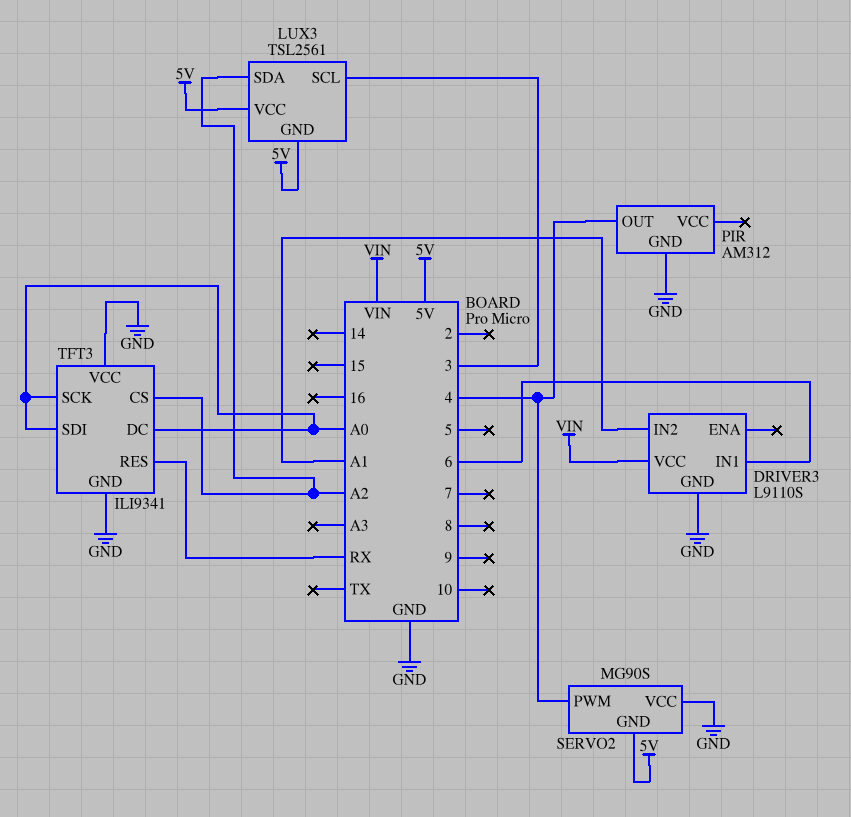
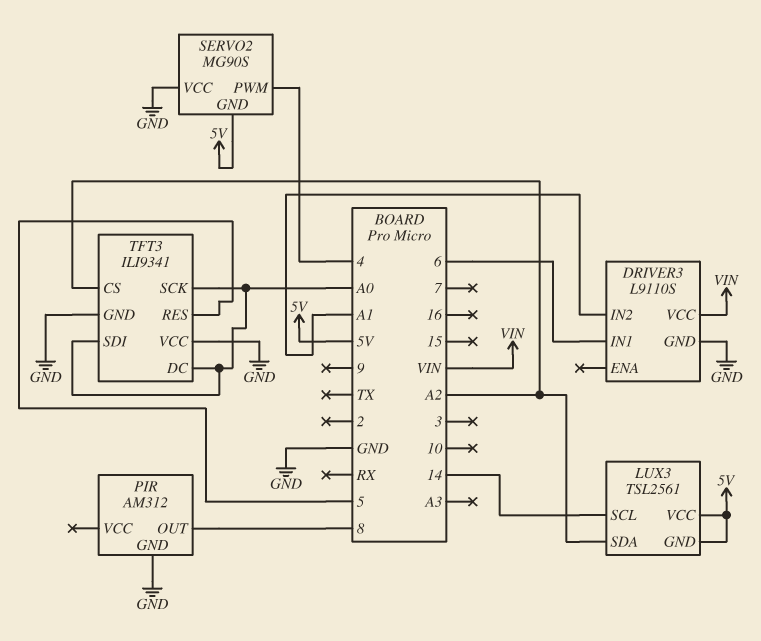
LUX3 pin SCL: 3 -> 14
PIR pin OUT: 4 -> 8
TFT3 pin RES: RX -> 5

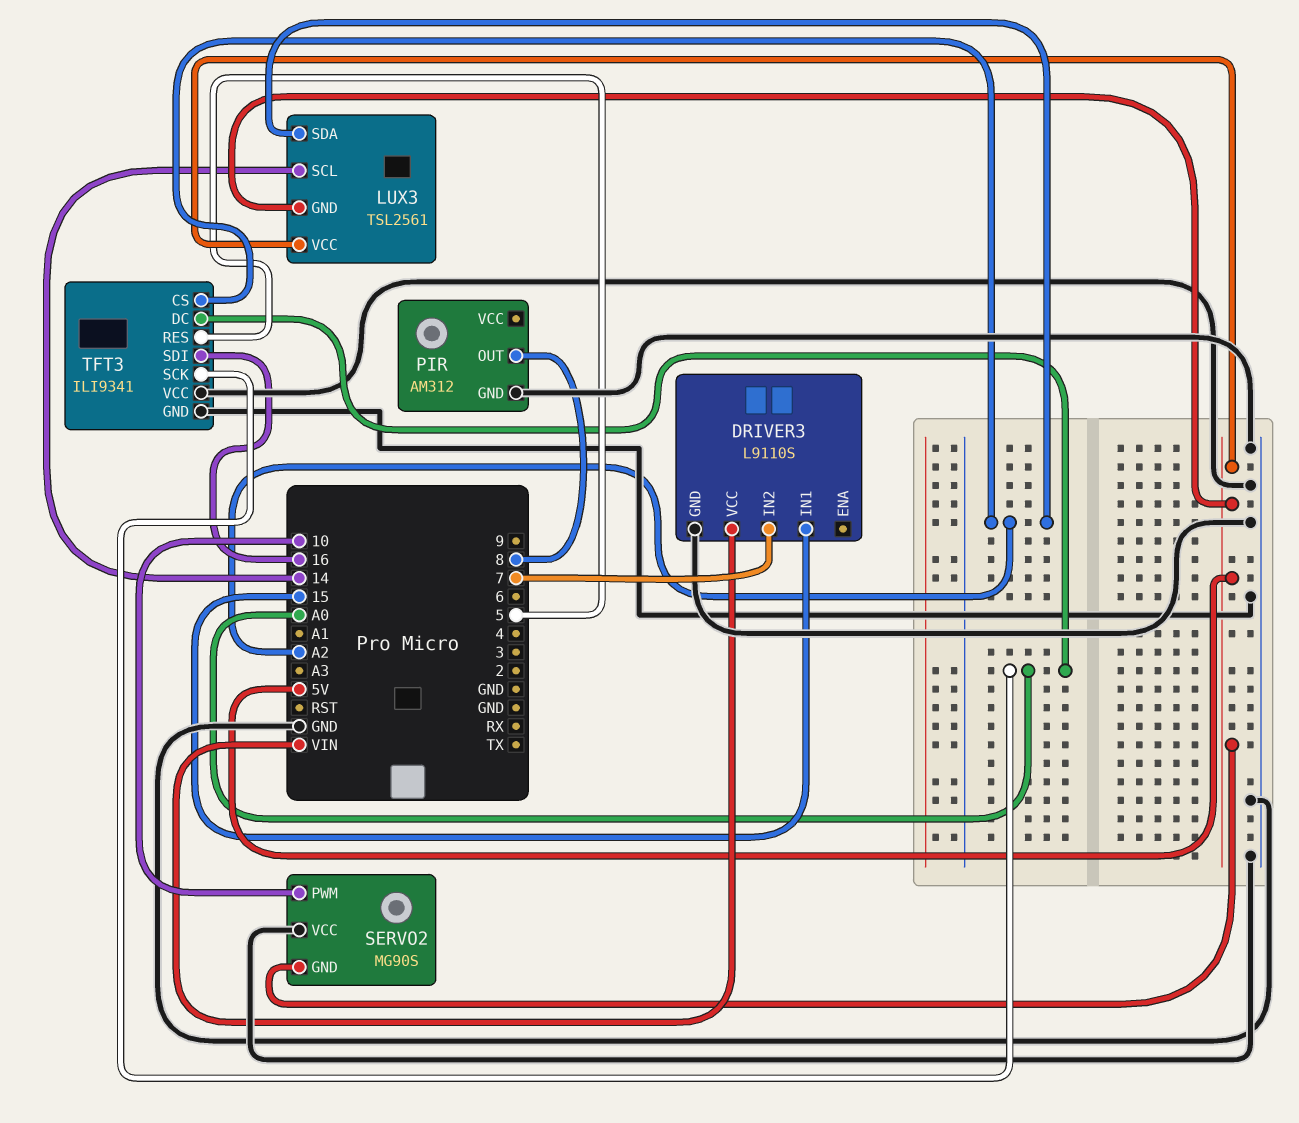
DRIVER3 pin IN1: 6 -> 15
DRIVER3 pin IN2: A1 -> 7
SERVO2 pin PWM: 4 -> 10
TFT3 pin SDI: A0 -> 16

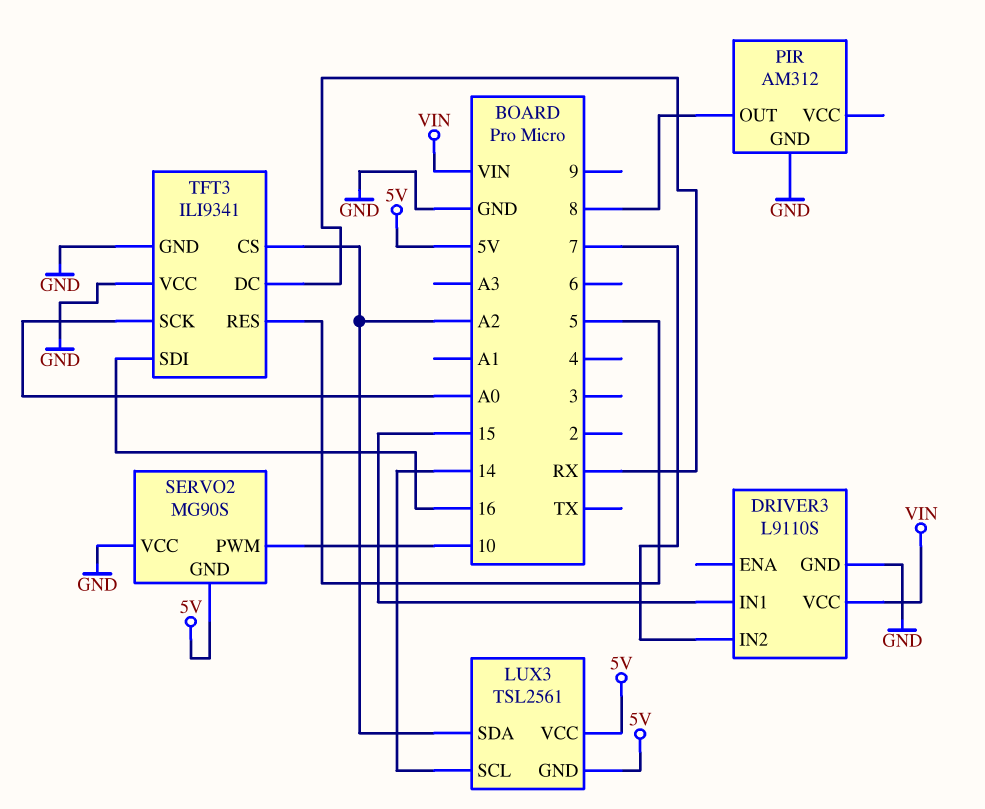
TFT3 pin DC: A0 -> RX

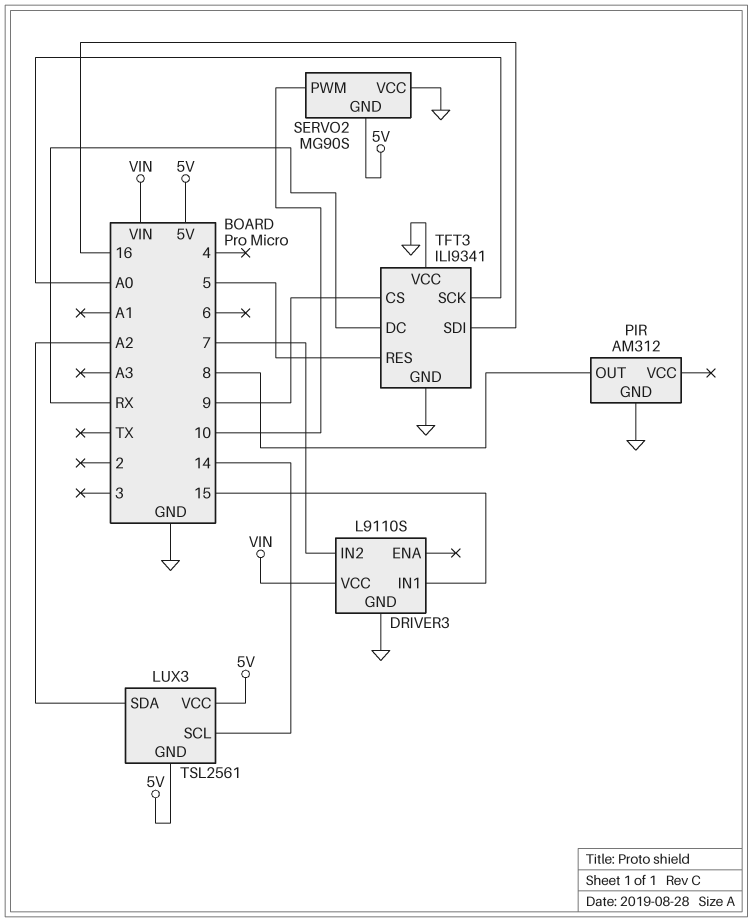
TFT3 pin CS: A2 -> 9

